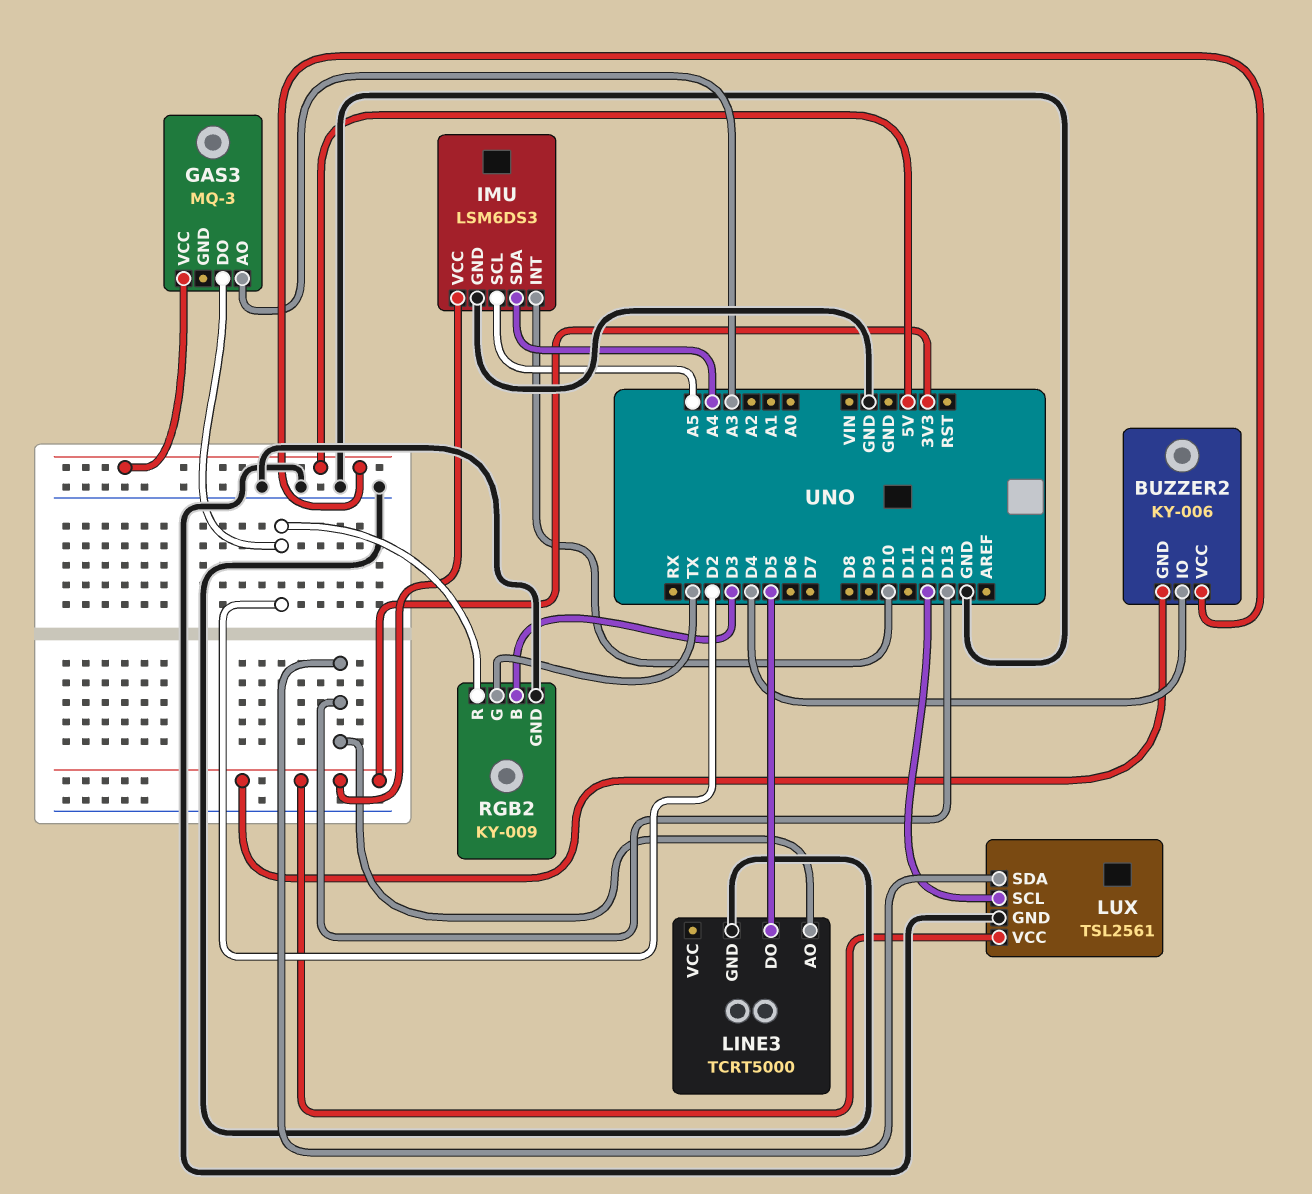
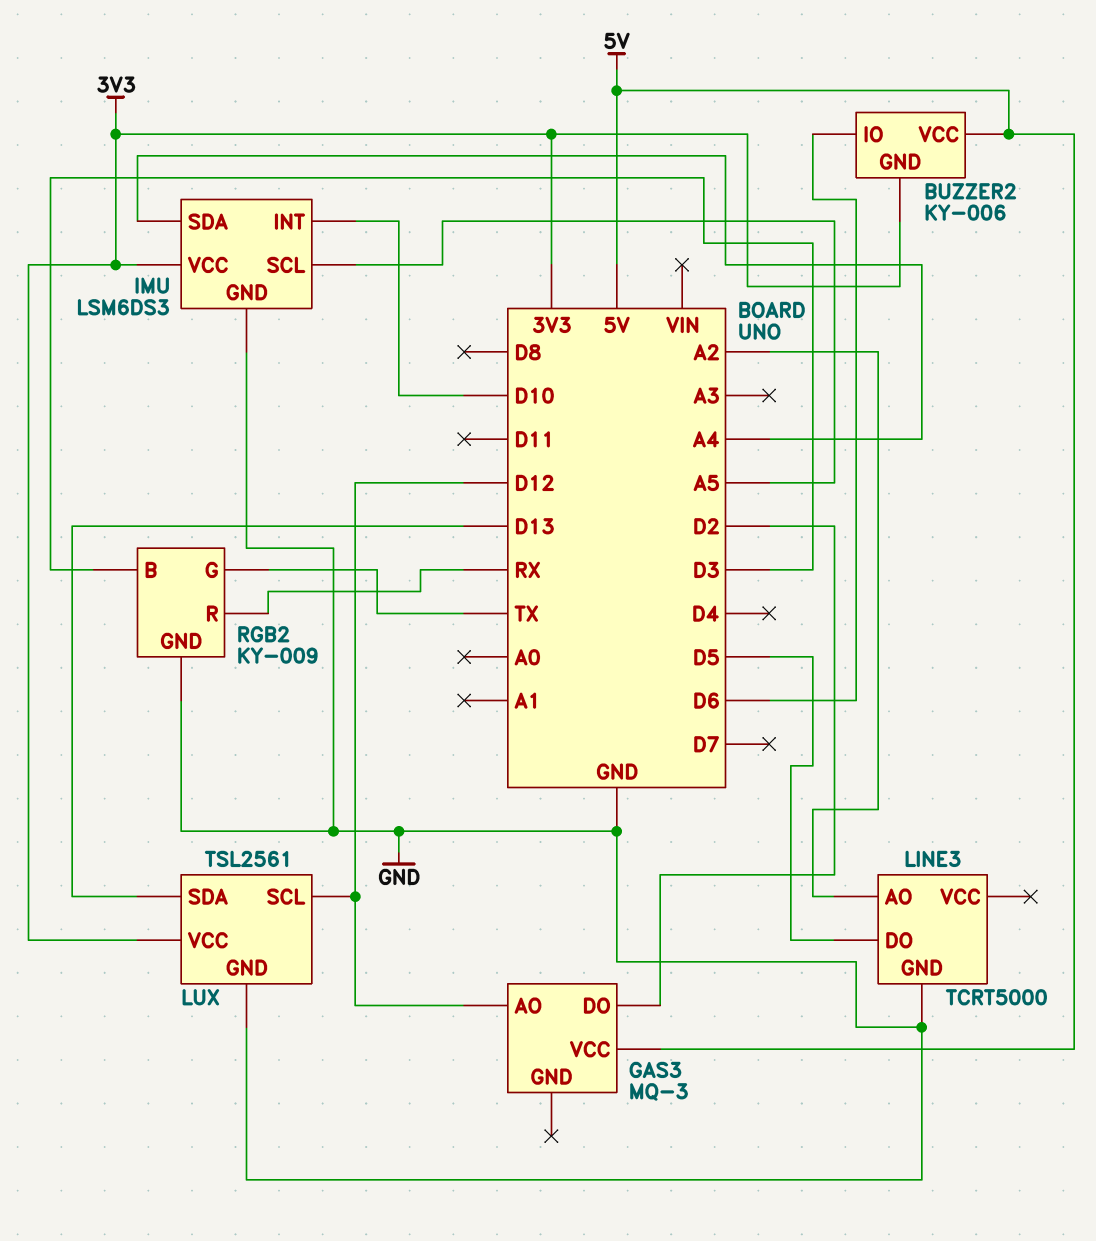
BUZZER2 pin IO: D4 -> D6
GAS3 pin AO: A3 -> D12
LINE3 pin AO: D13 -> A2
RGB2 pin R: D2 -> RX

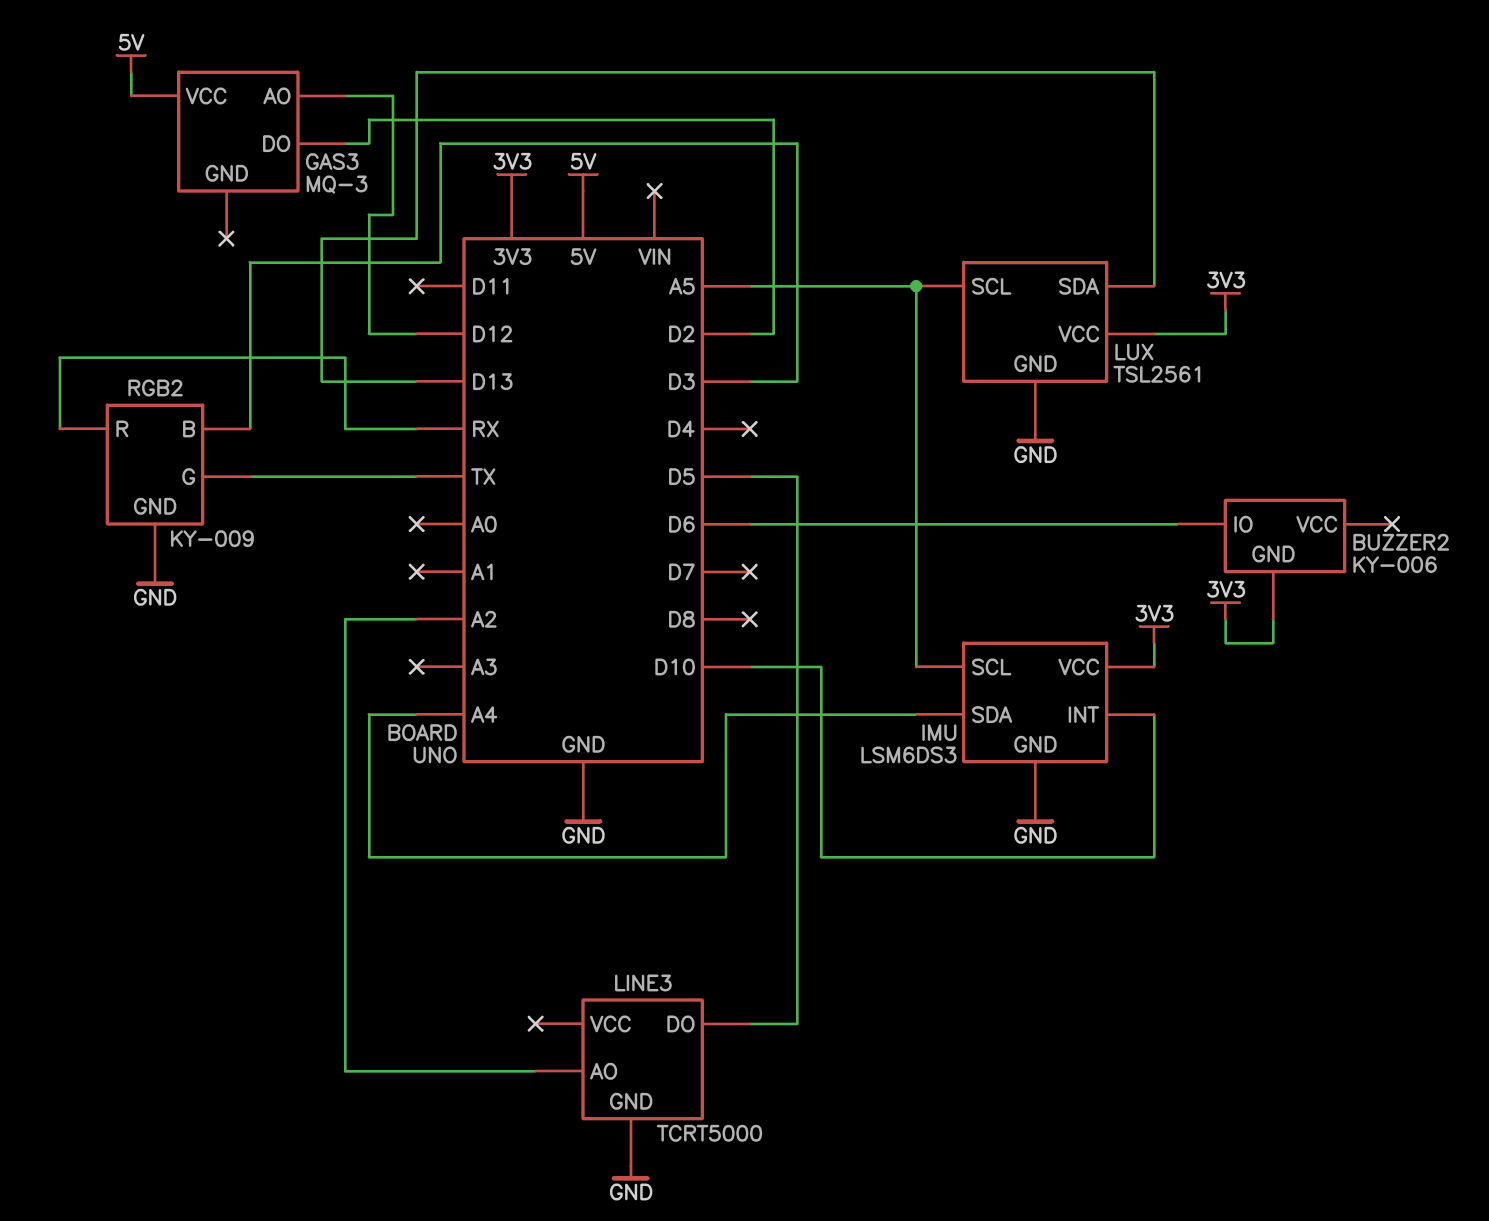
BUZZER2 pin VCC: 5V -> none
LUX pin SCL: D12 -> A5

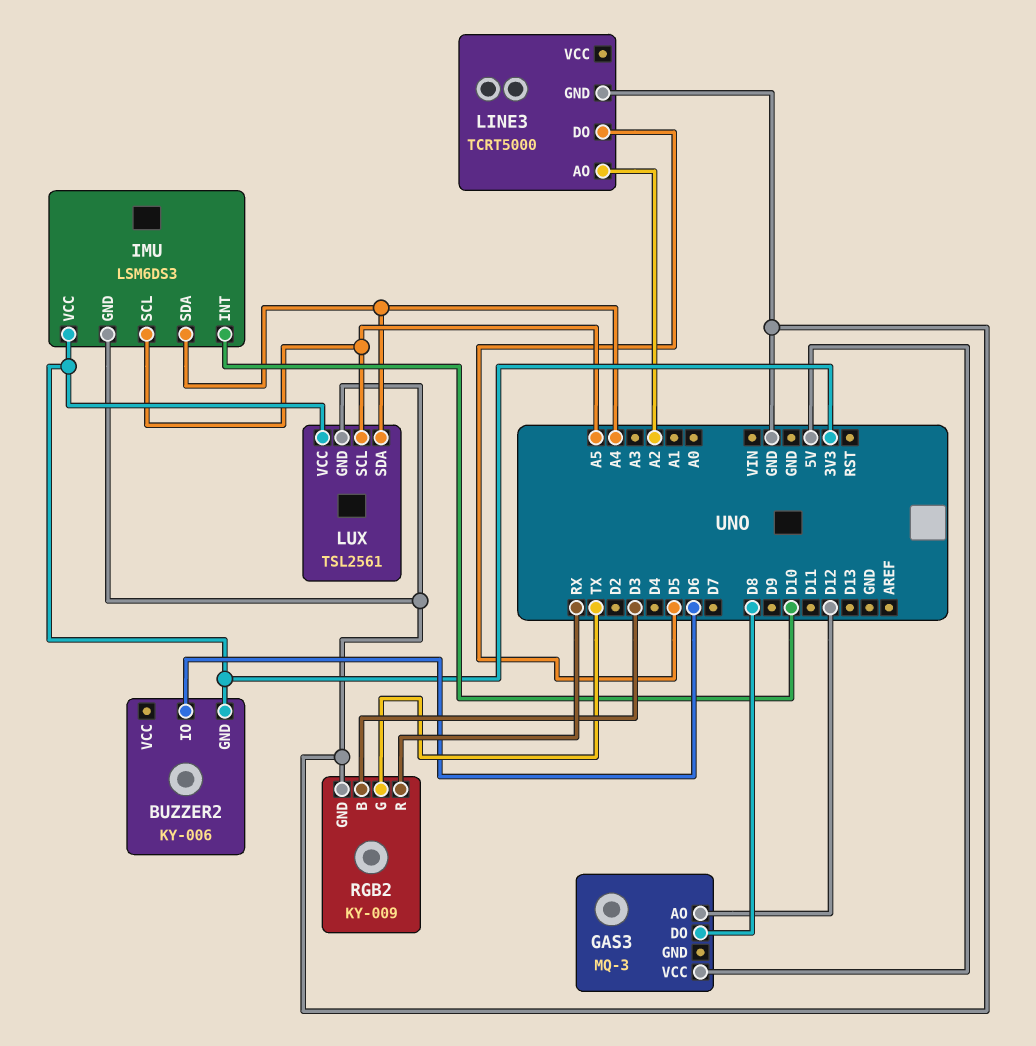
GAS3 pin DO: D2 -> D8
LUX pin SDA: D13 -> A4

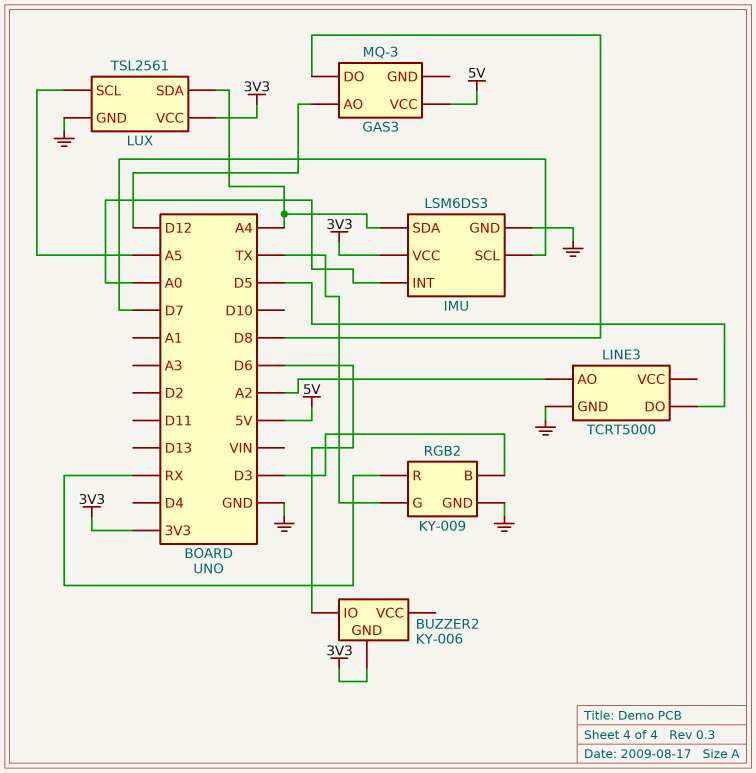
IMU pin INT: D10 -> A0
IMU pin SCL: A5 -> D7

